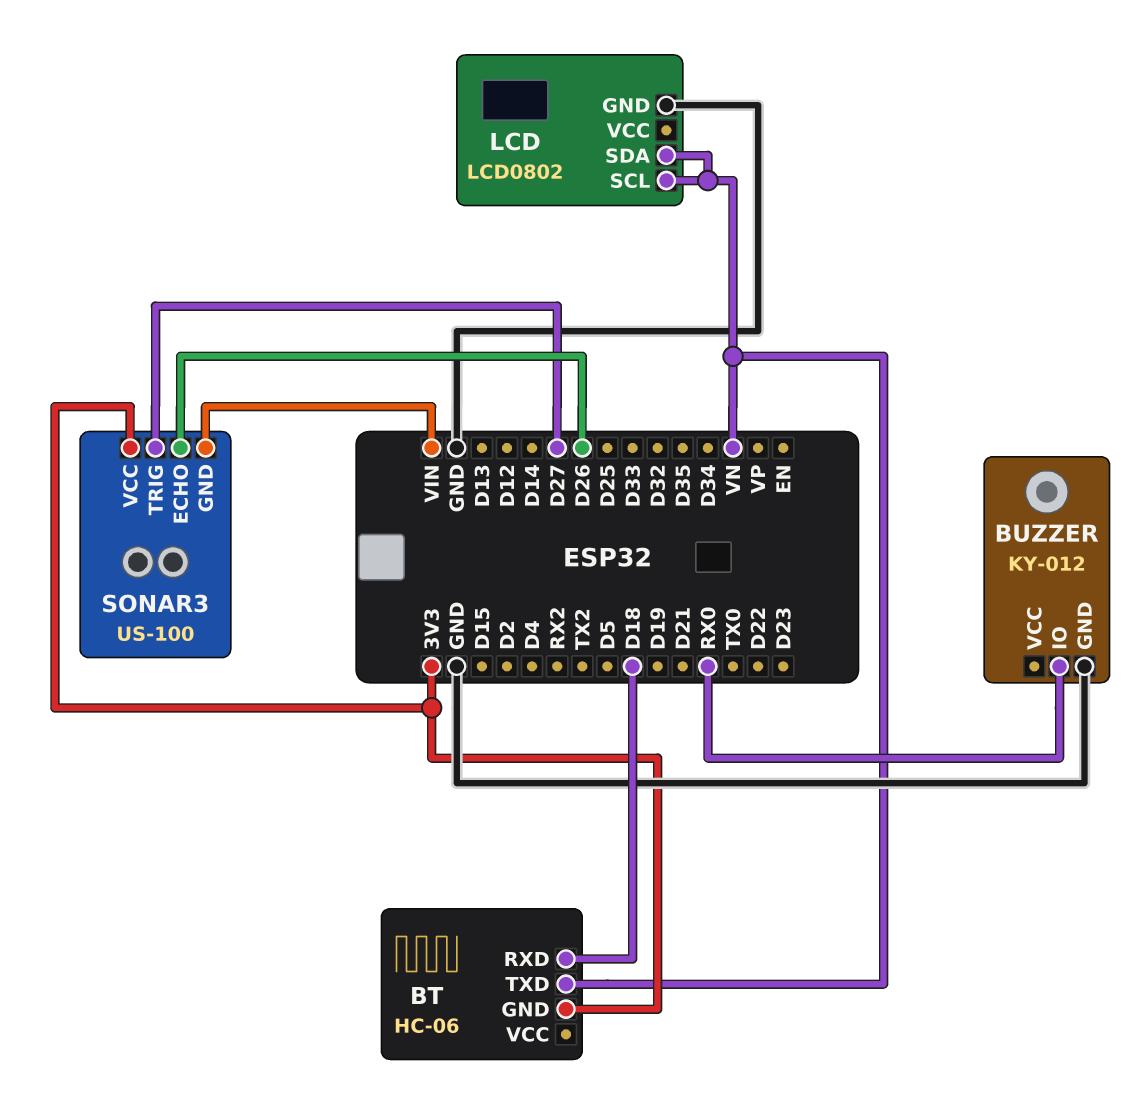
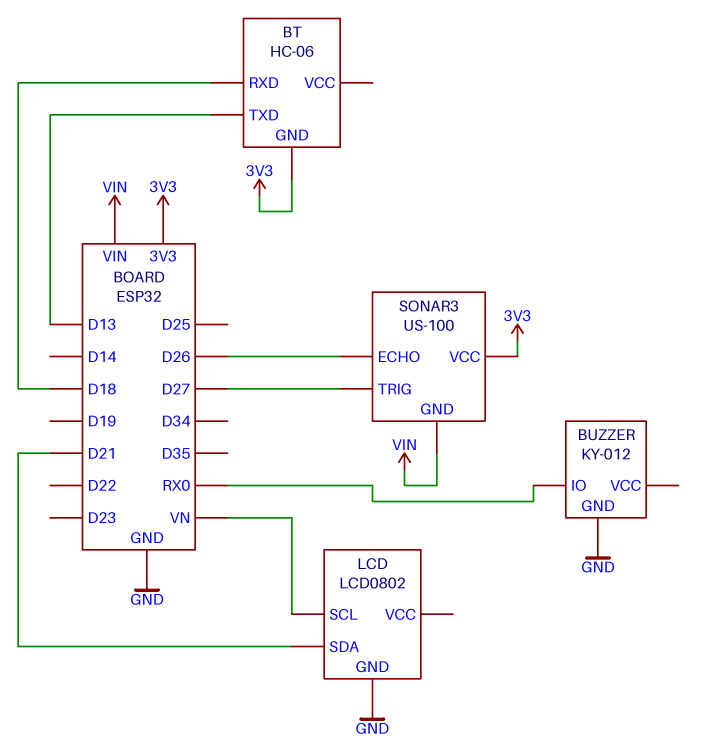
BT pin TXD: VN -> D13
LCD pin SDA: VN -> D21

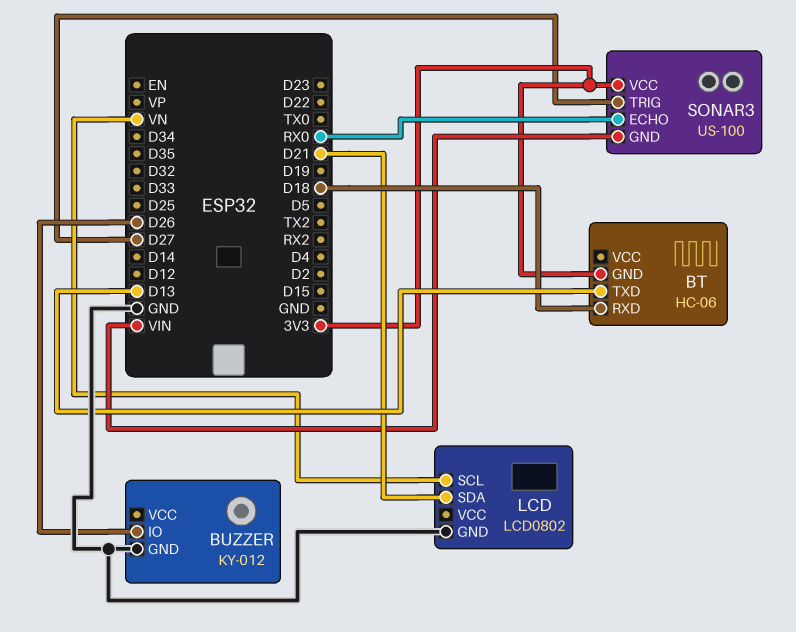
BUZZER pin IO: RX0 -> D26
SONAR3 pin ECHO: D26 -> RX0

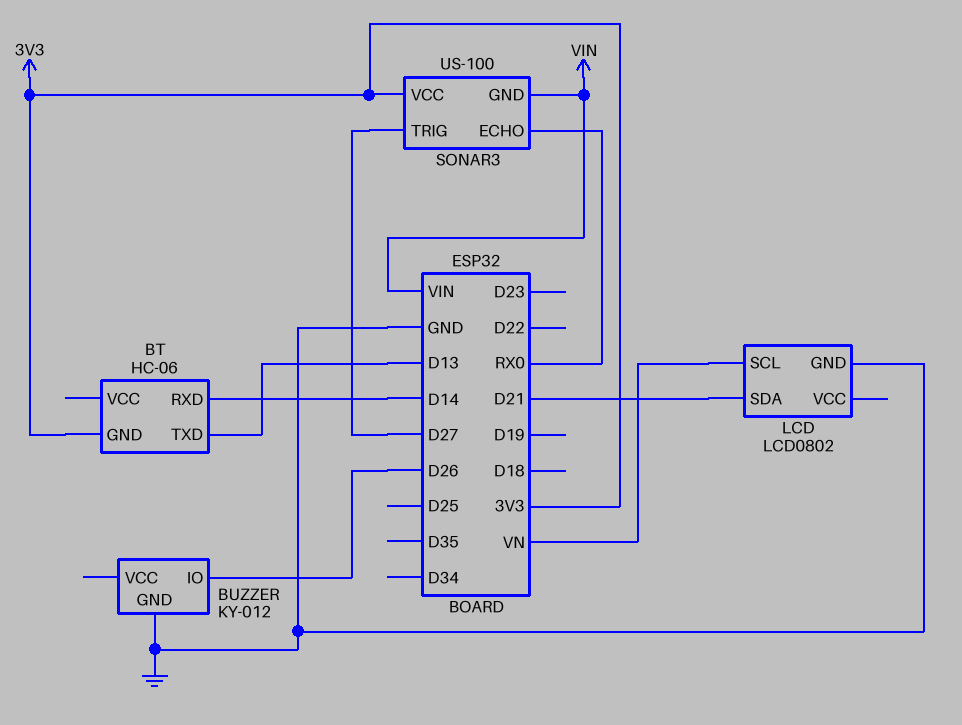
BT pin RXD: D18 -> D14

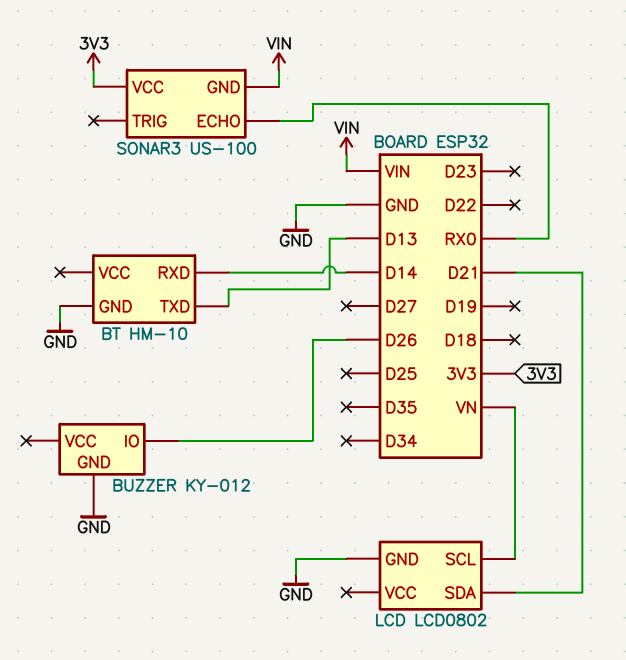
BT: HC-06 -> HM-10
BT pin GND: 3V3 -> GND
SONAR3 pin TRIG: D27 -> none

